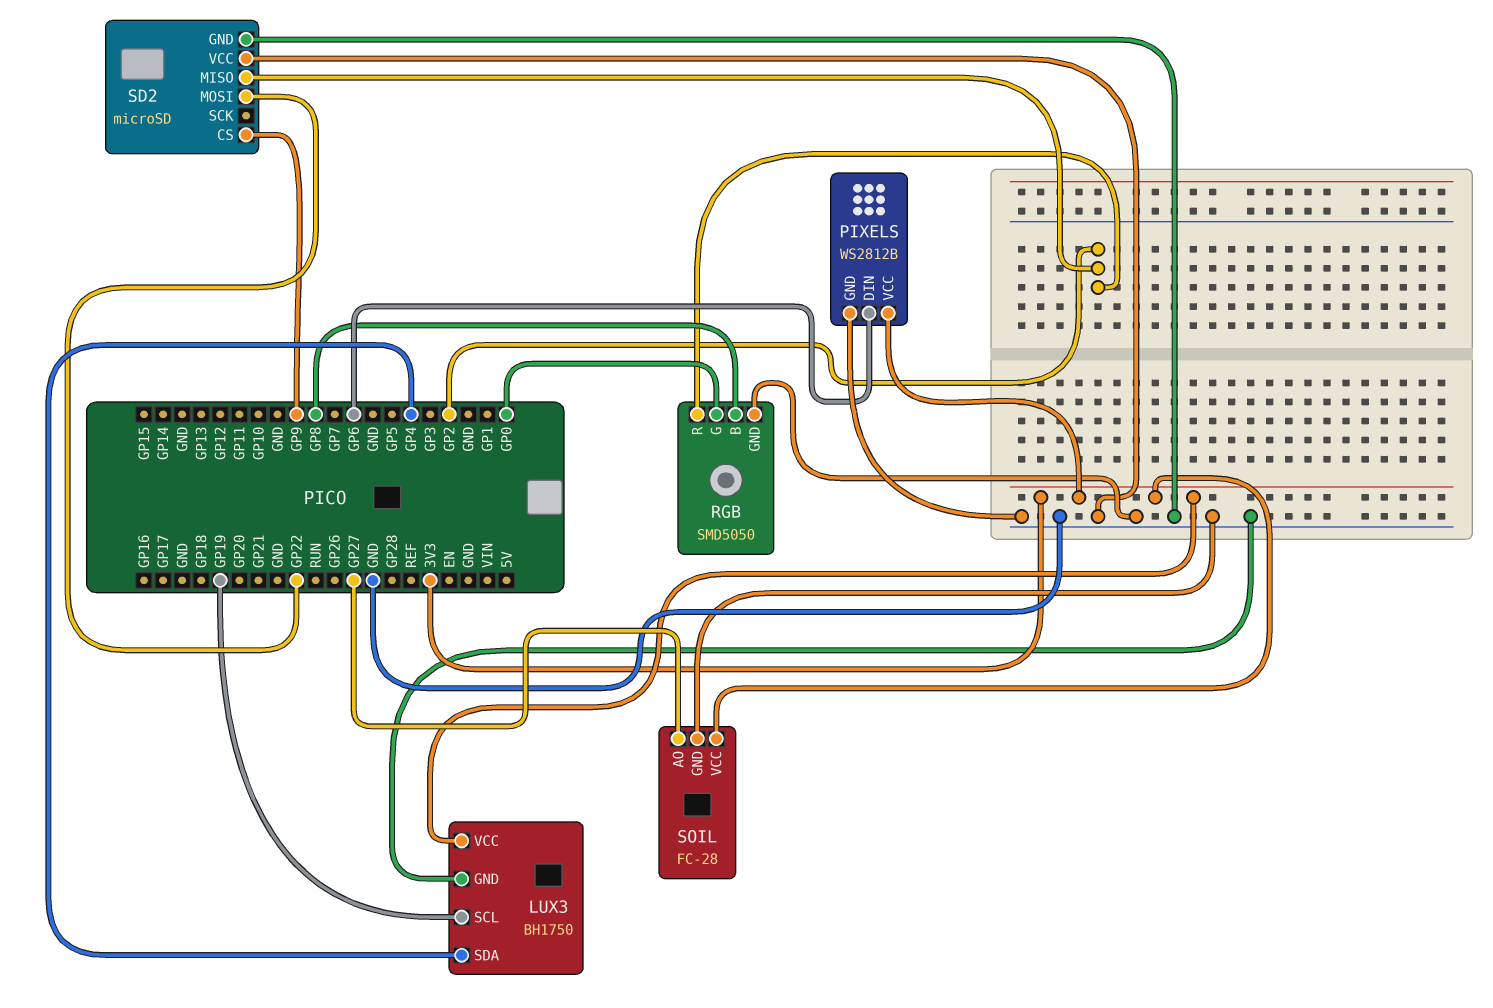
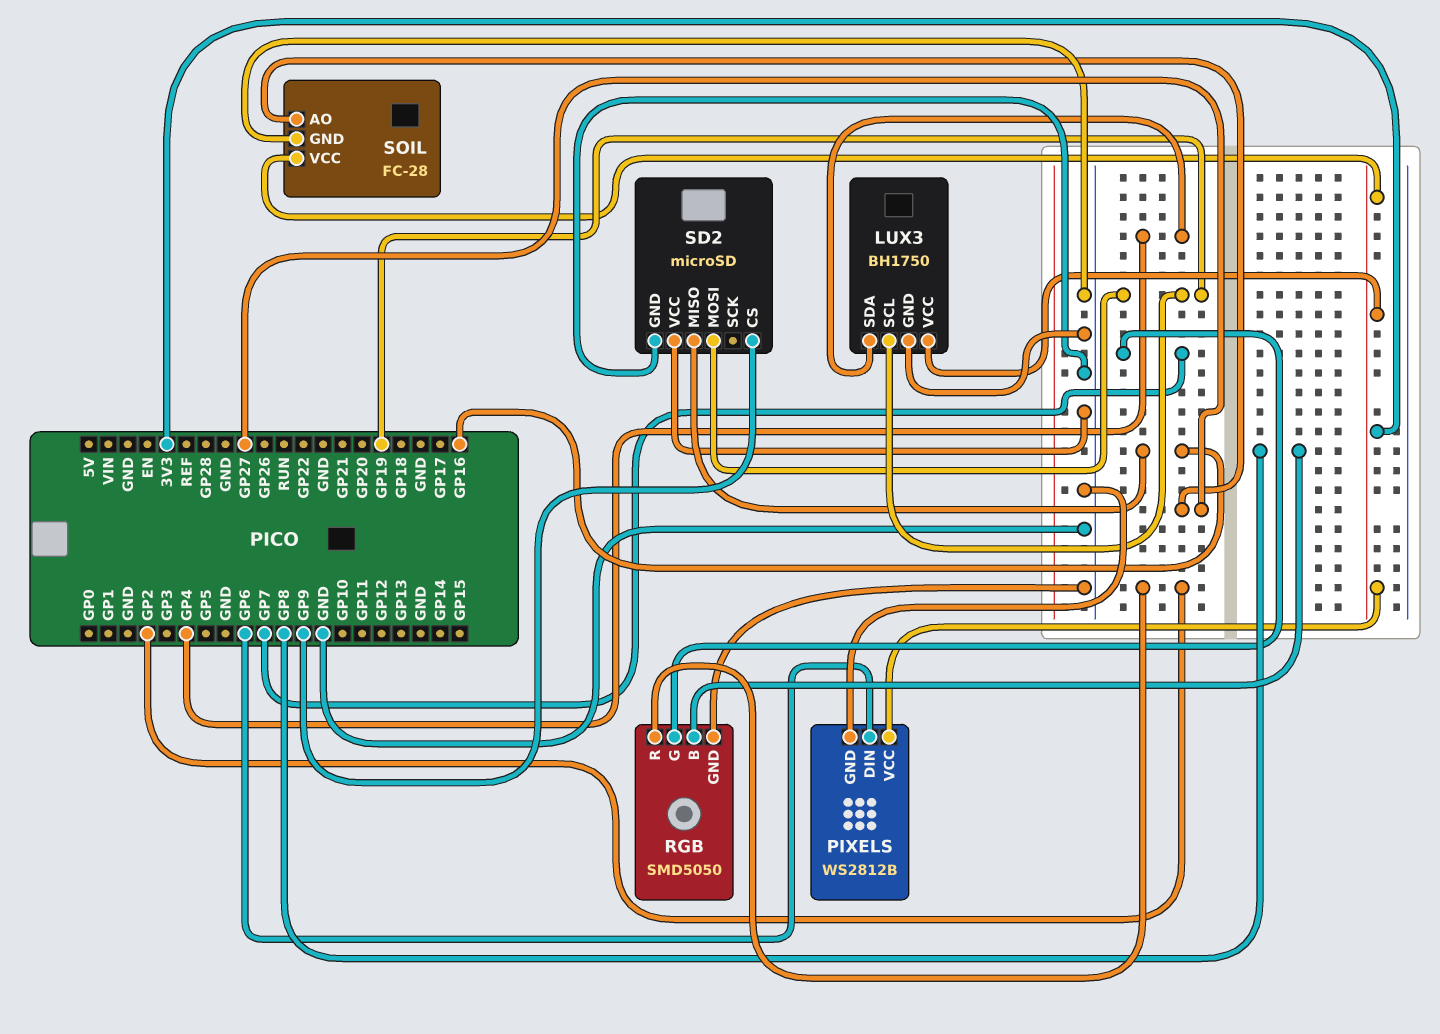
RGB pin G: GP0 -> GP7
SD2 pin MISO: GP2 -> GP16
SD2 pin MOSI: GP22 -> GP19

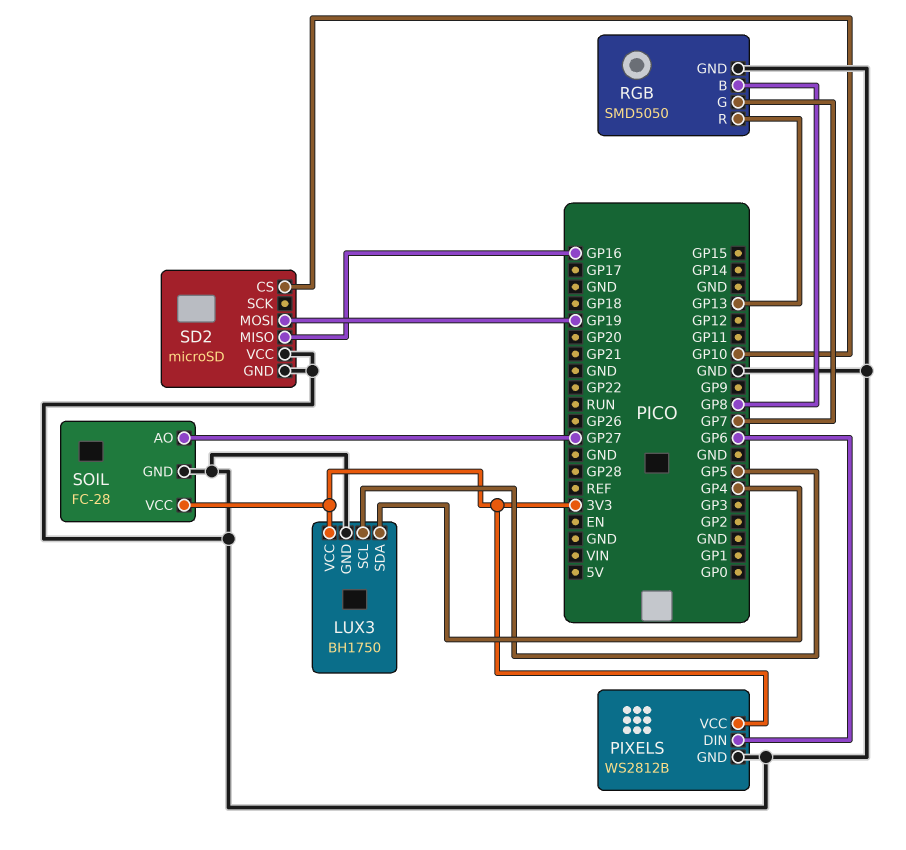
LUX3 pin SCL: GP19 -> GP5
RGB pin R: GP2 -> GP13
SD2 pin CS: GP9 -> GP10

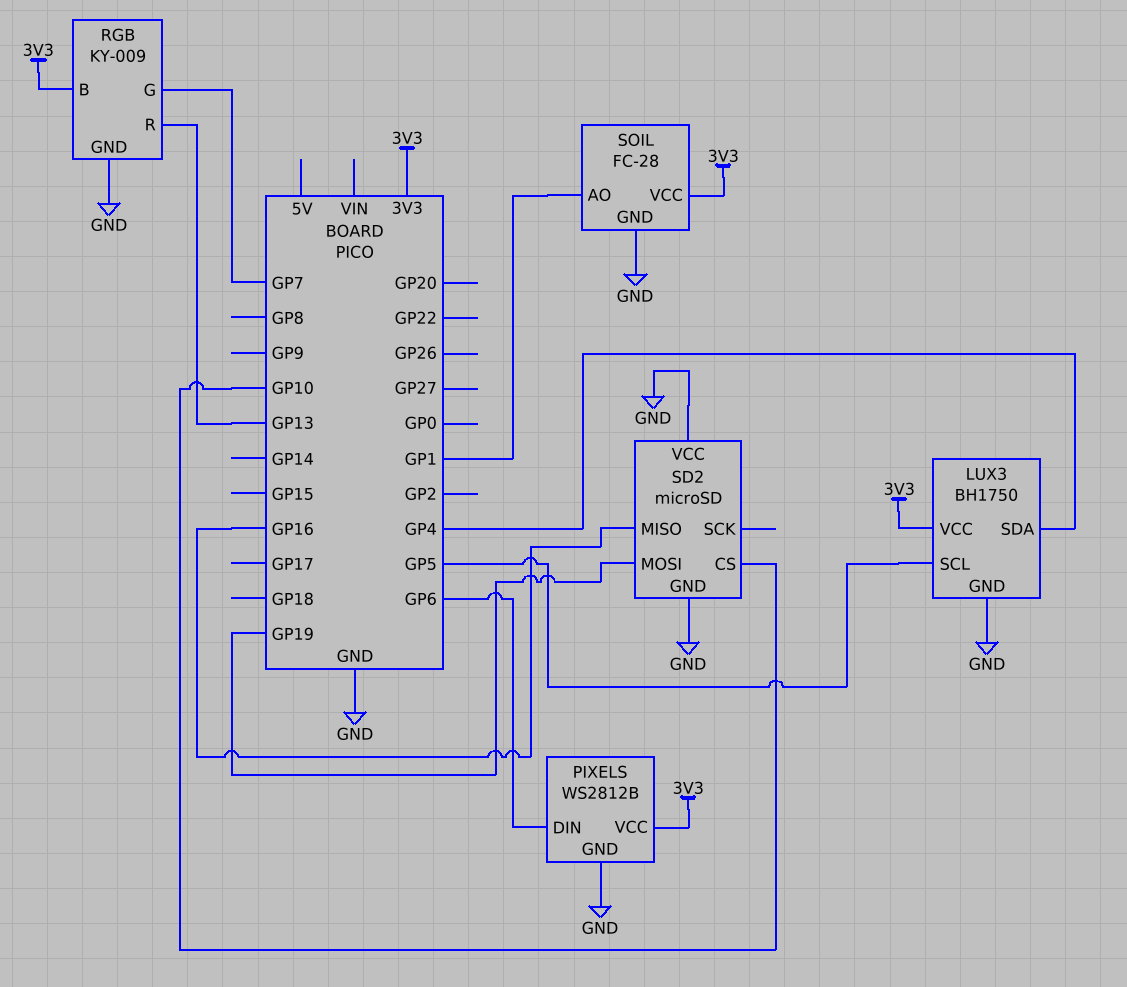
RGB: SMD5050 -> KY-009
RGB pin B: GP8 -> 3V3
SOIL pin AO: GP27 -> GP1

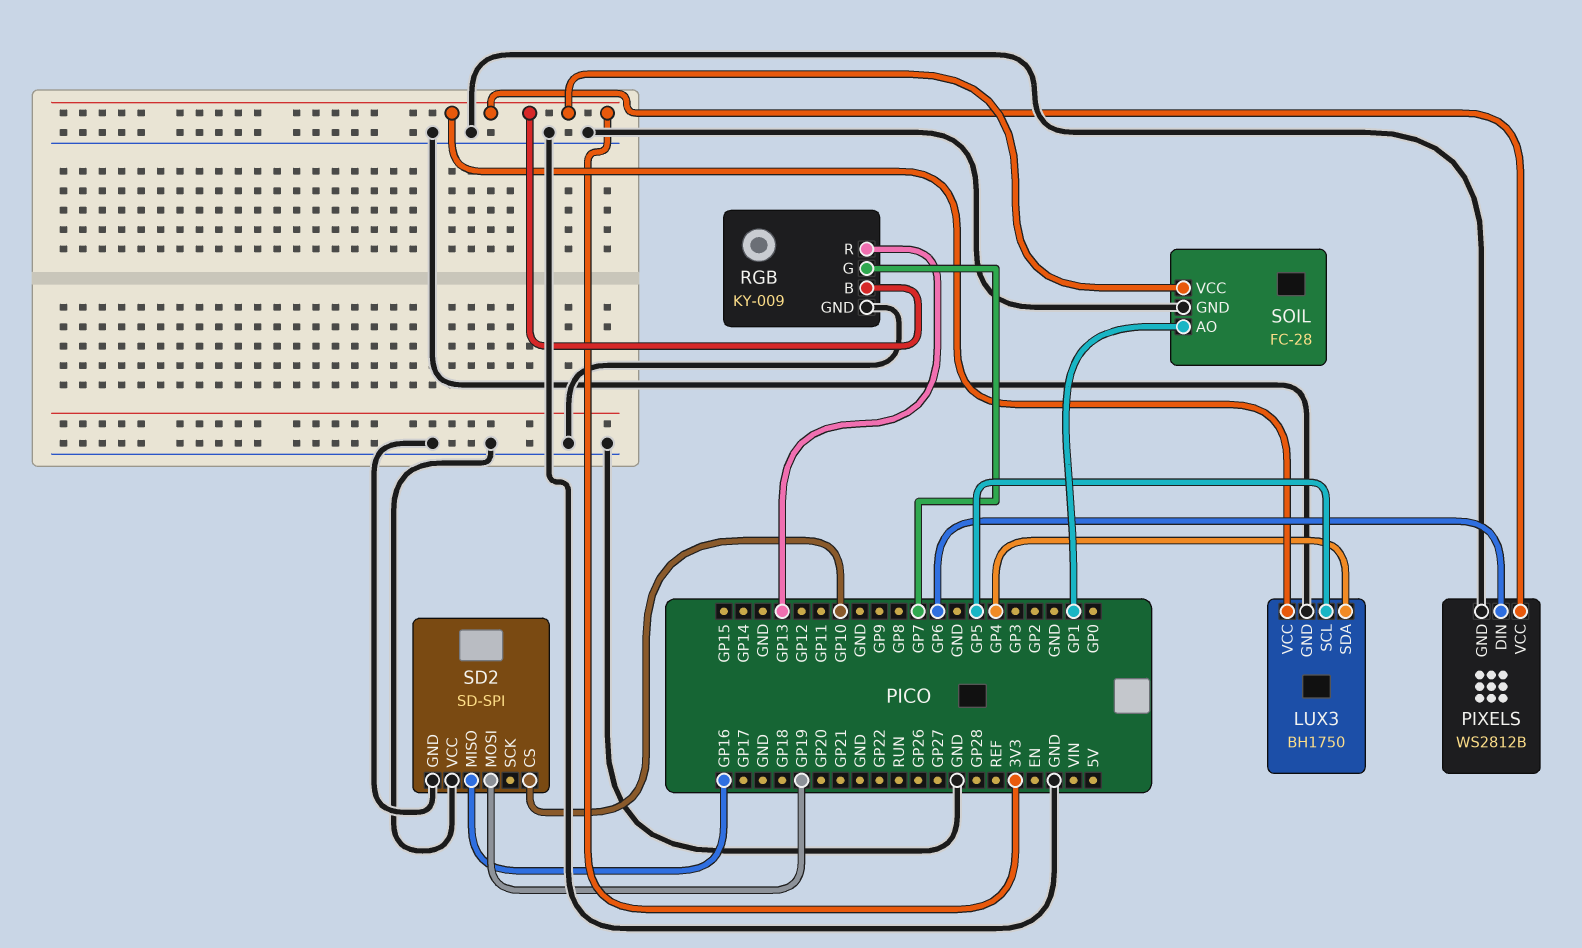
SD2: microSD -> SD-SPI

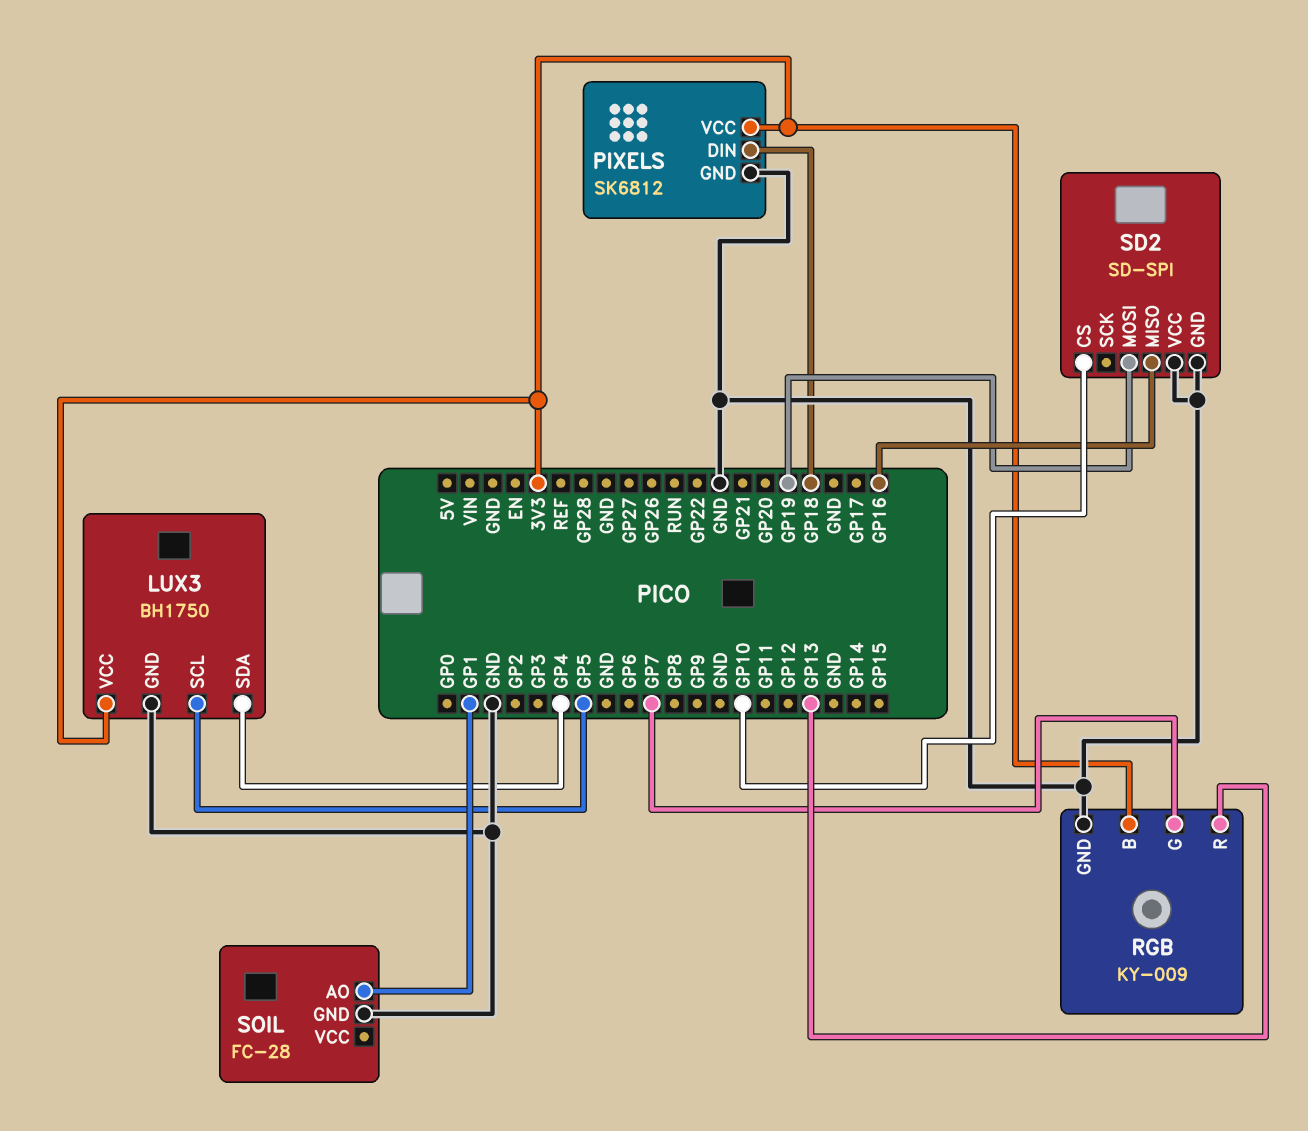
PIXELS: WS2812B -> SK6812
PIXELS pin DIN: GP6 -> GP18
SOIL pin VCC: 3V3 -> none

